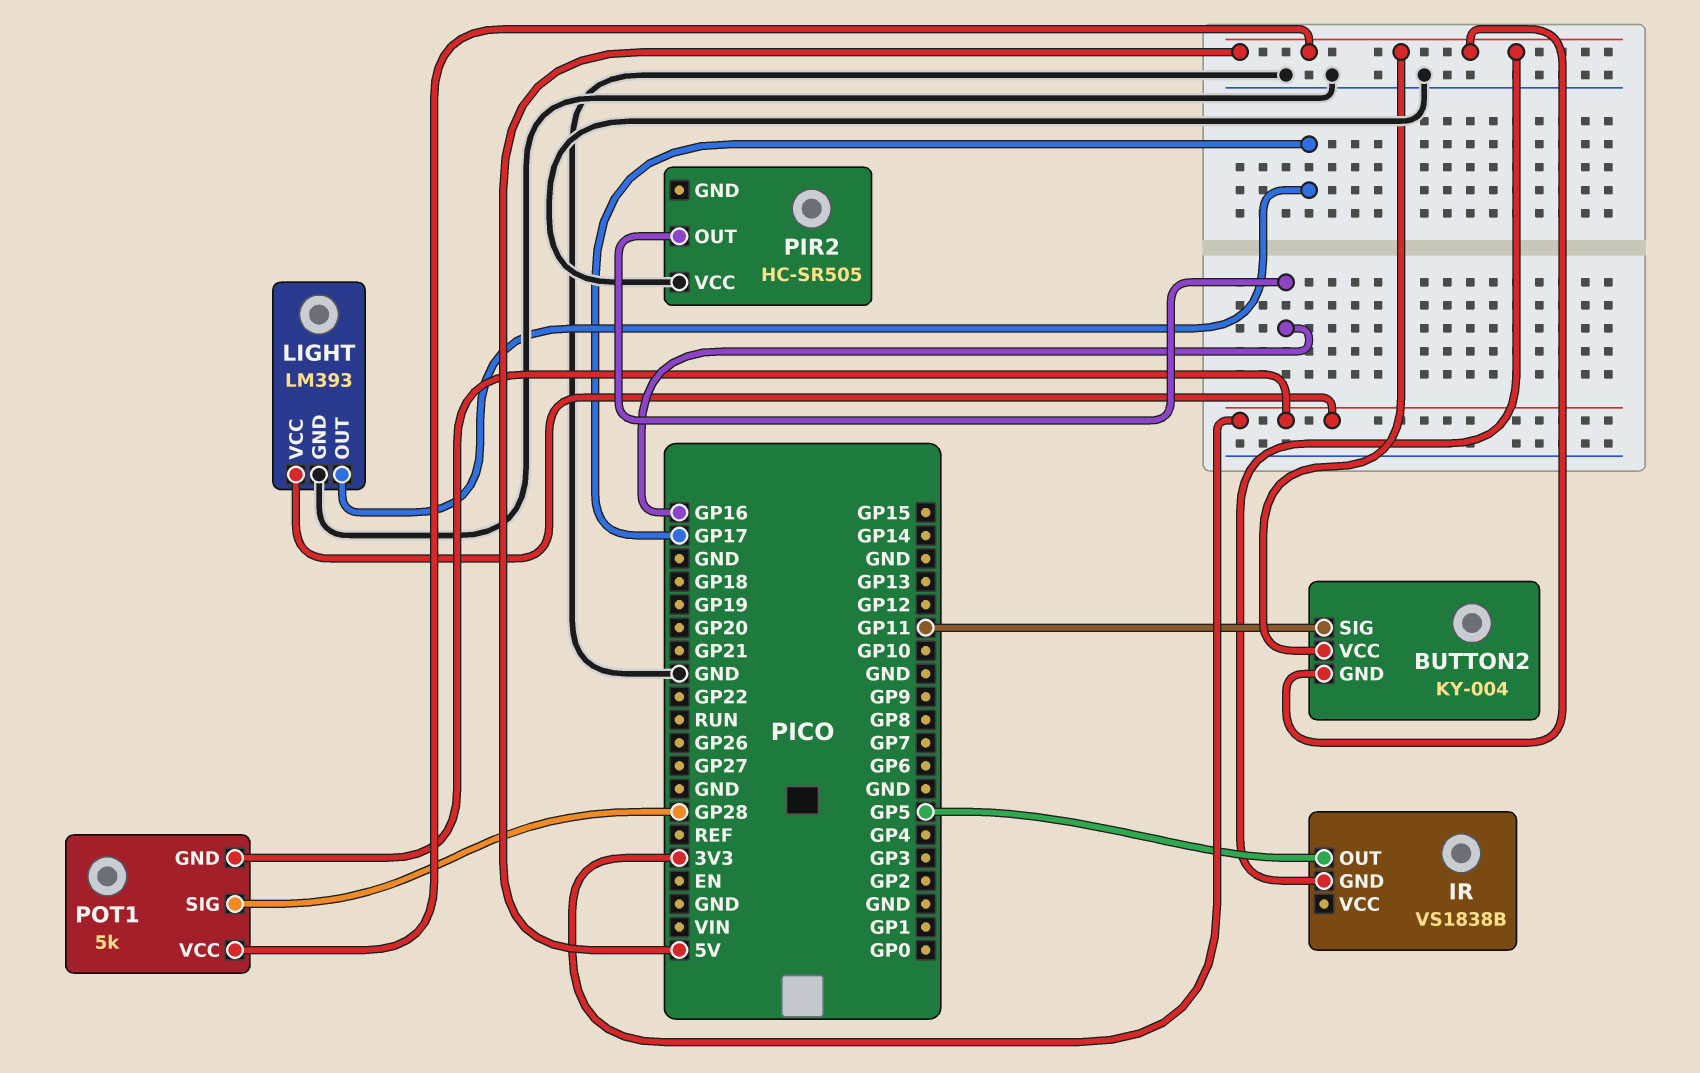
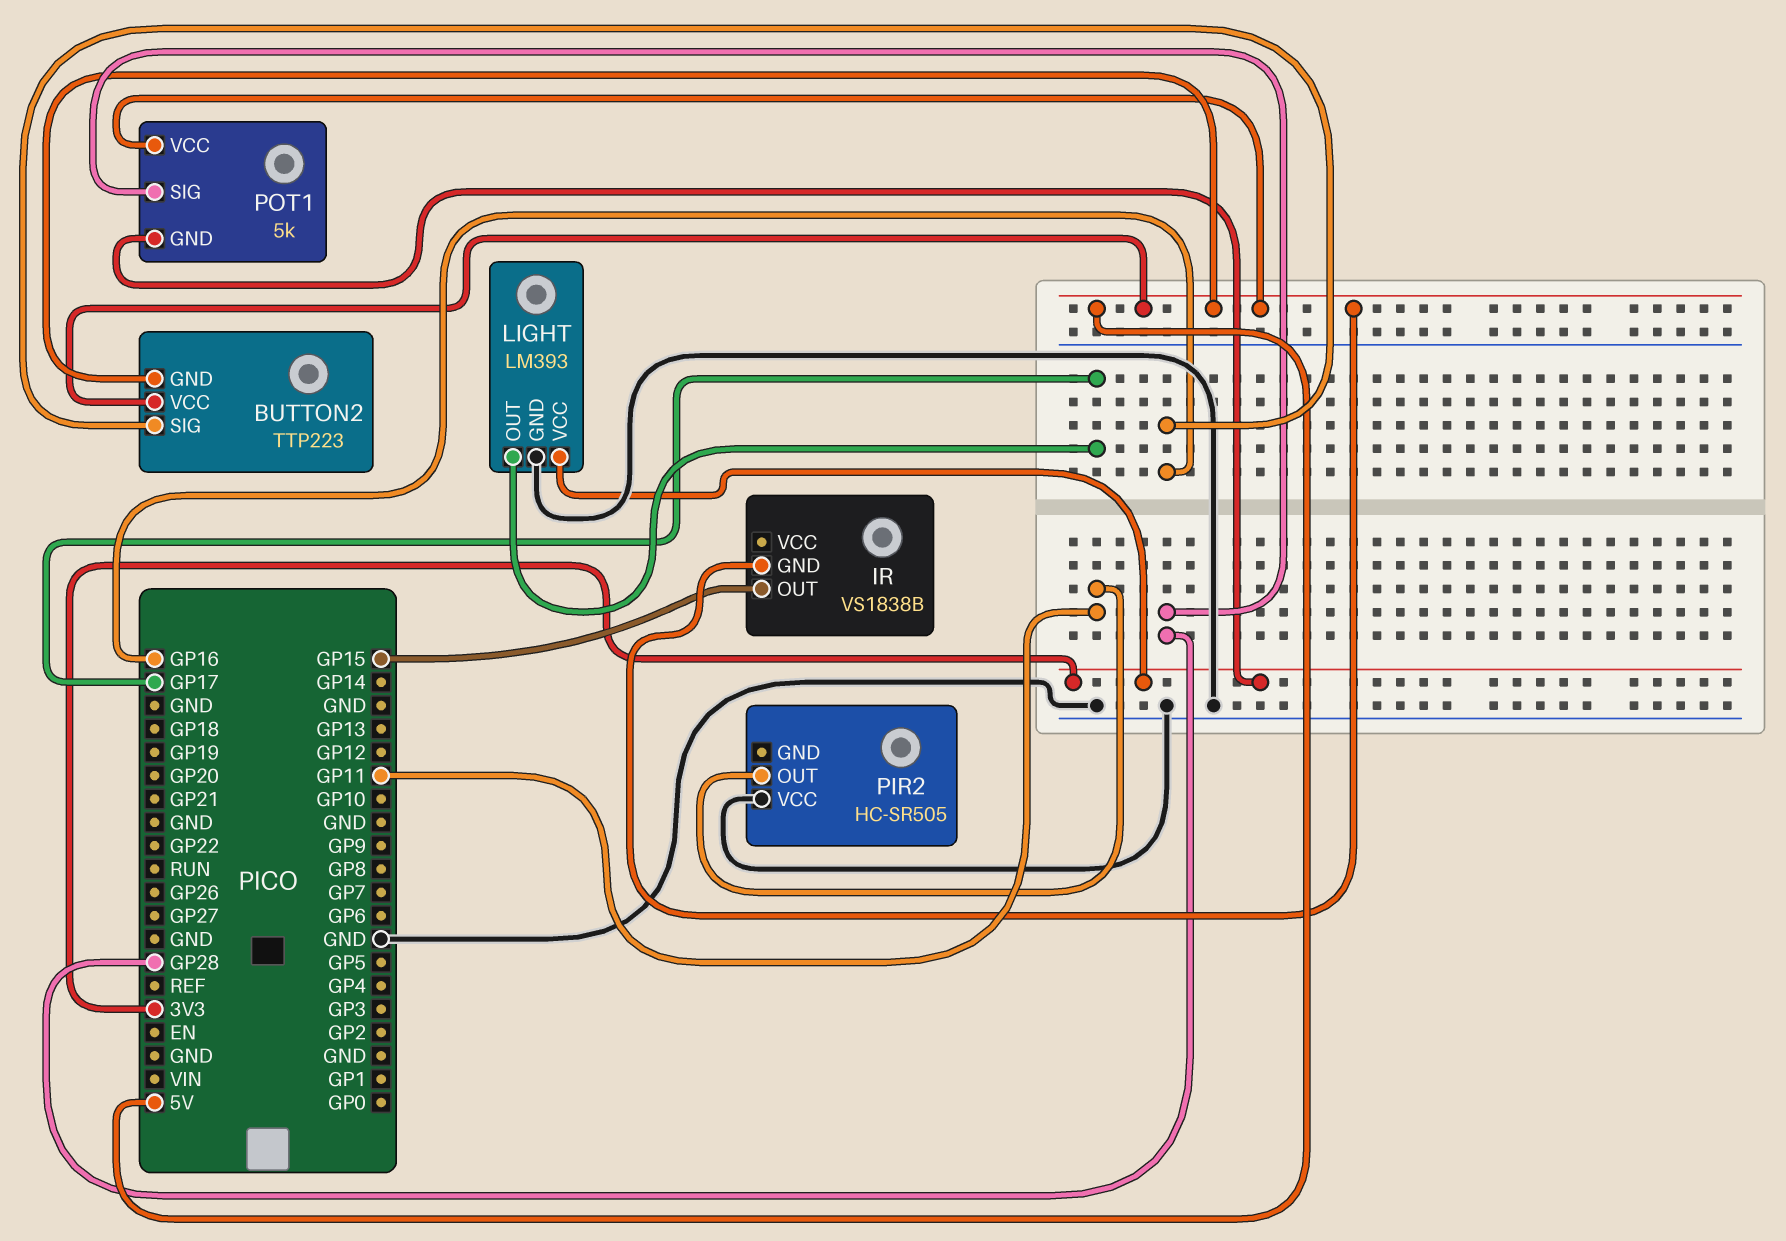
BUTTON2: KY-004 -> TTP223
BUTTON2 pin SIG: GP11 -> GP16
IR pin OUT: GP5 -> GP15
PIR2 pin OUT: GP16 -> GP11

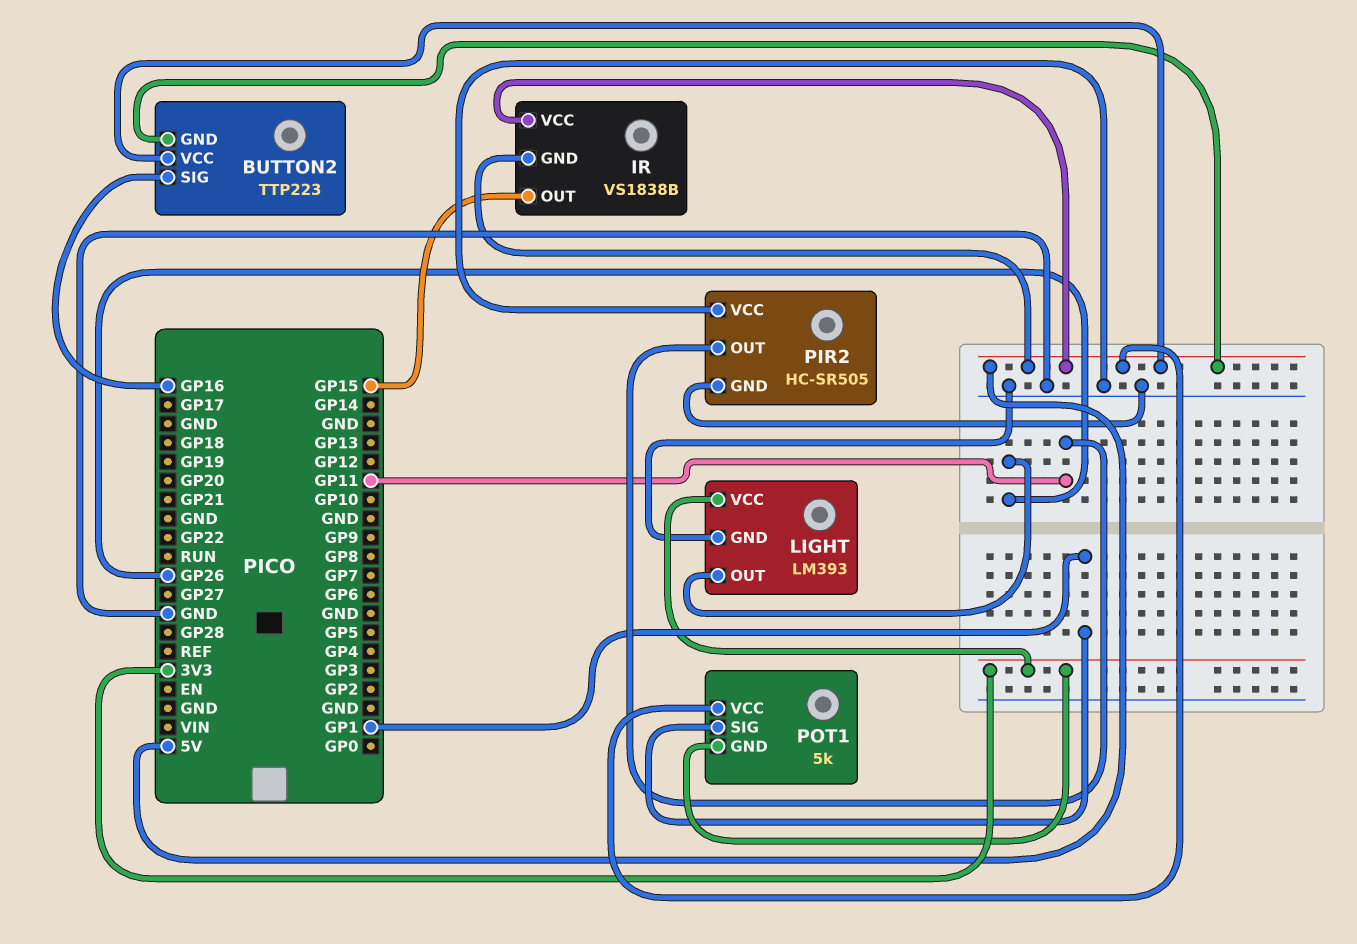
IR pin VCC: none -> 5V
LIGHT pin OUT: GP17 -> GP26
PIR2 pin GND: none -> GND
POT1 pin SIG: GP28 -> GP1

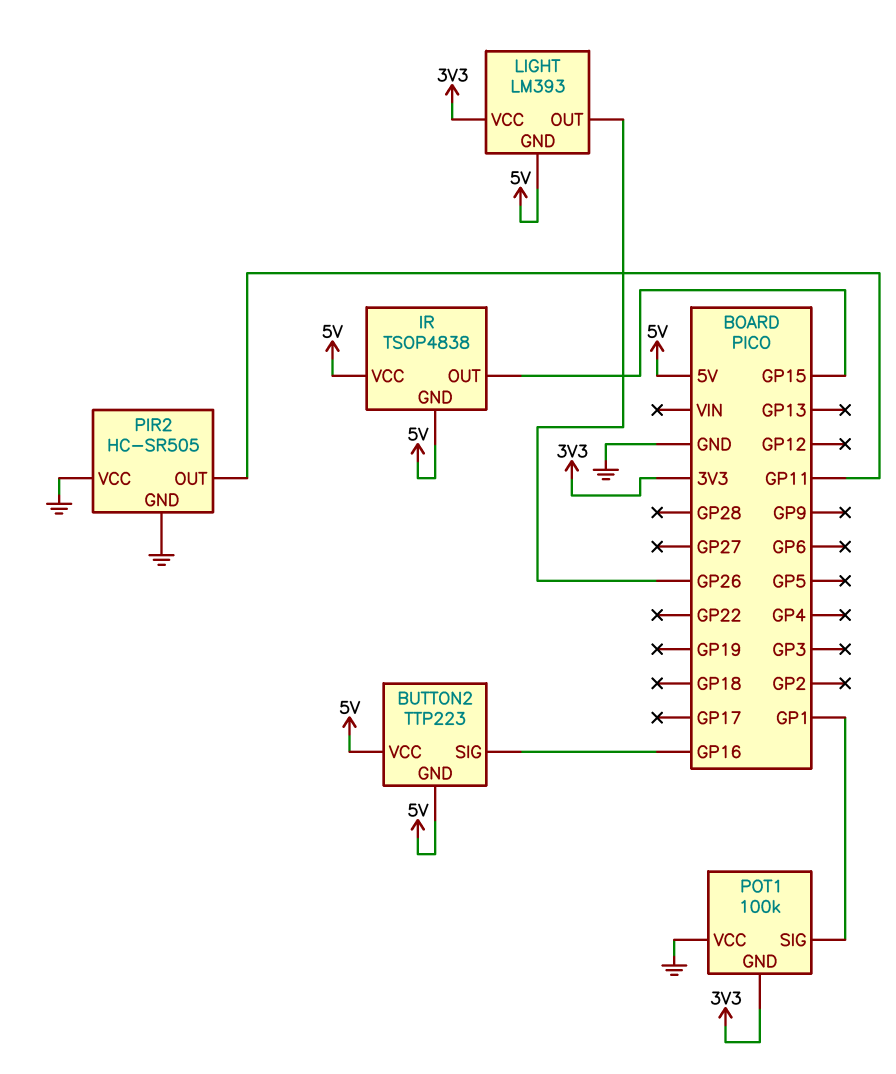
IR: VS1838B -> TSOP4838
LIGHT pin GND: GND -> 5V
POT1: 5k -> 100k
POT1 pin VCC: 5V -> GND

